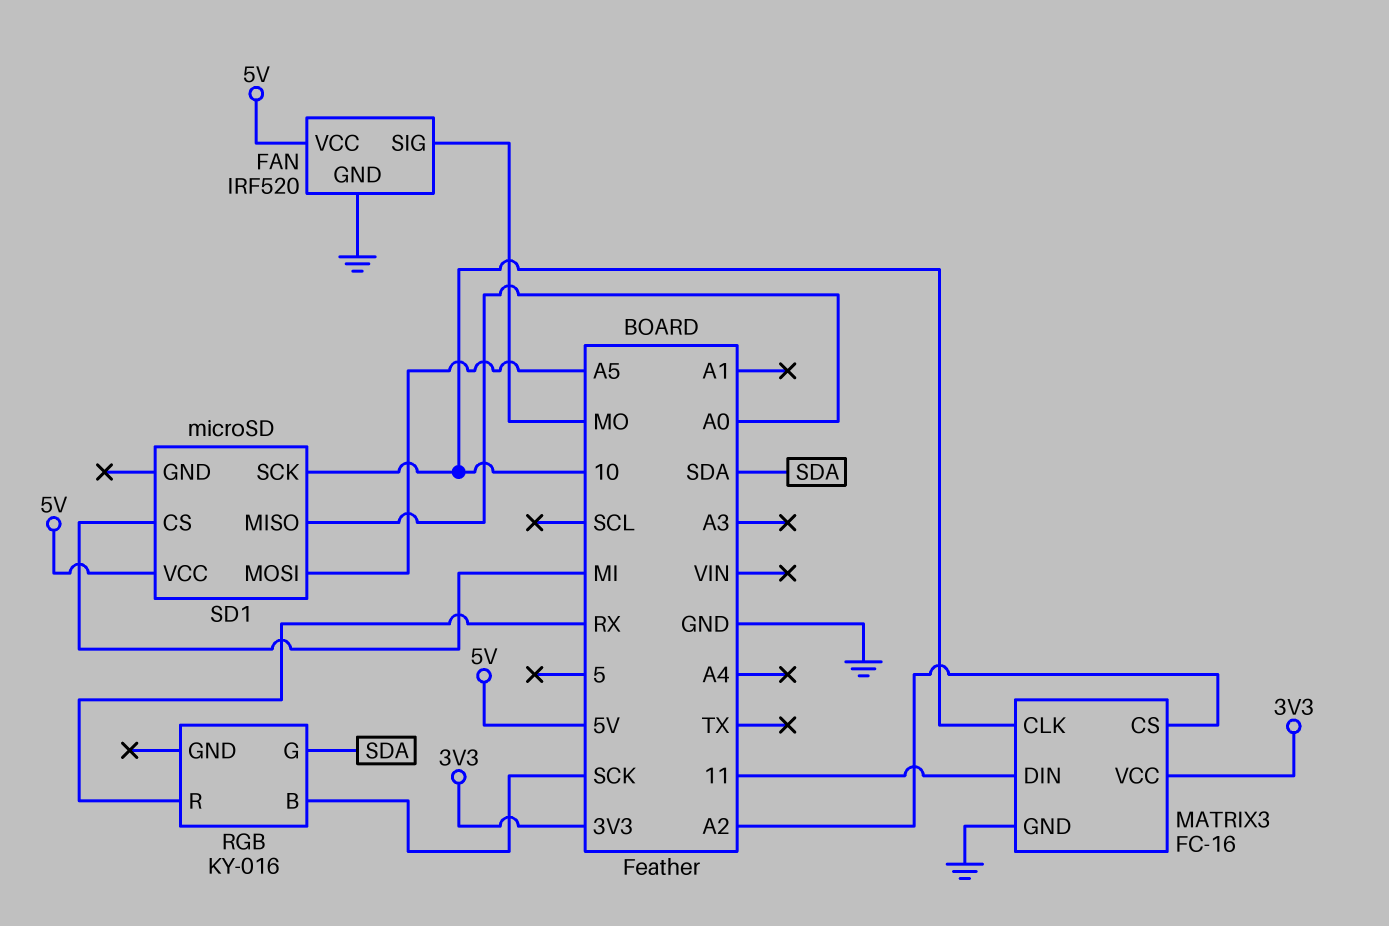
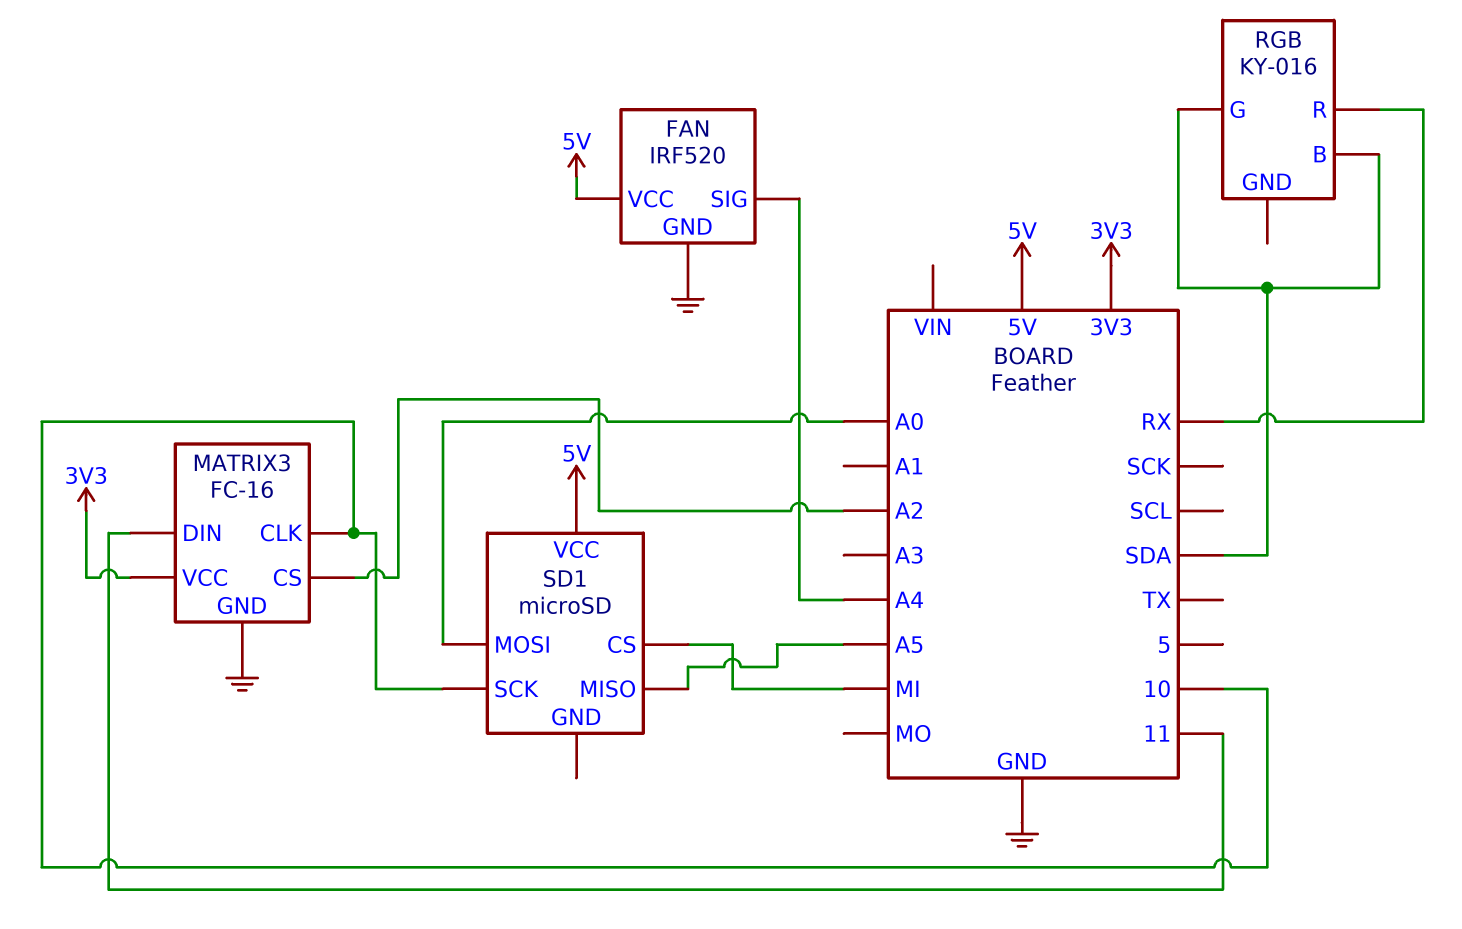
FAN pin SIG: MO -> A4
RGB pin B: SCK -> SDA
SD1 pin MISO: A0 -> A5
SD1 pin MOSI: A5 -> A0

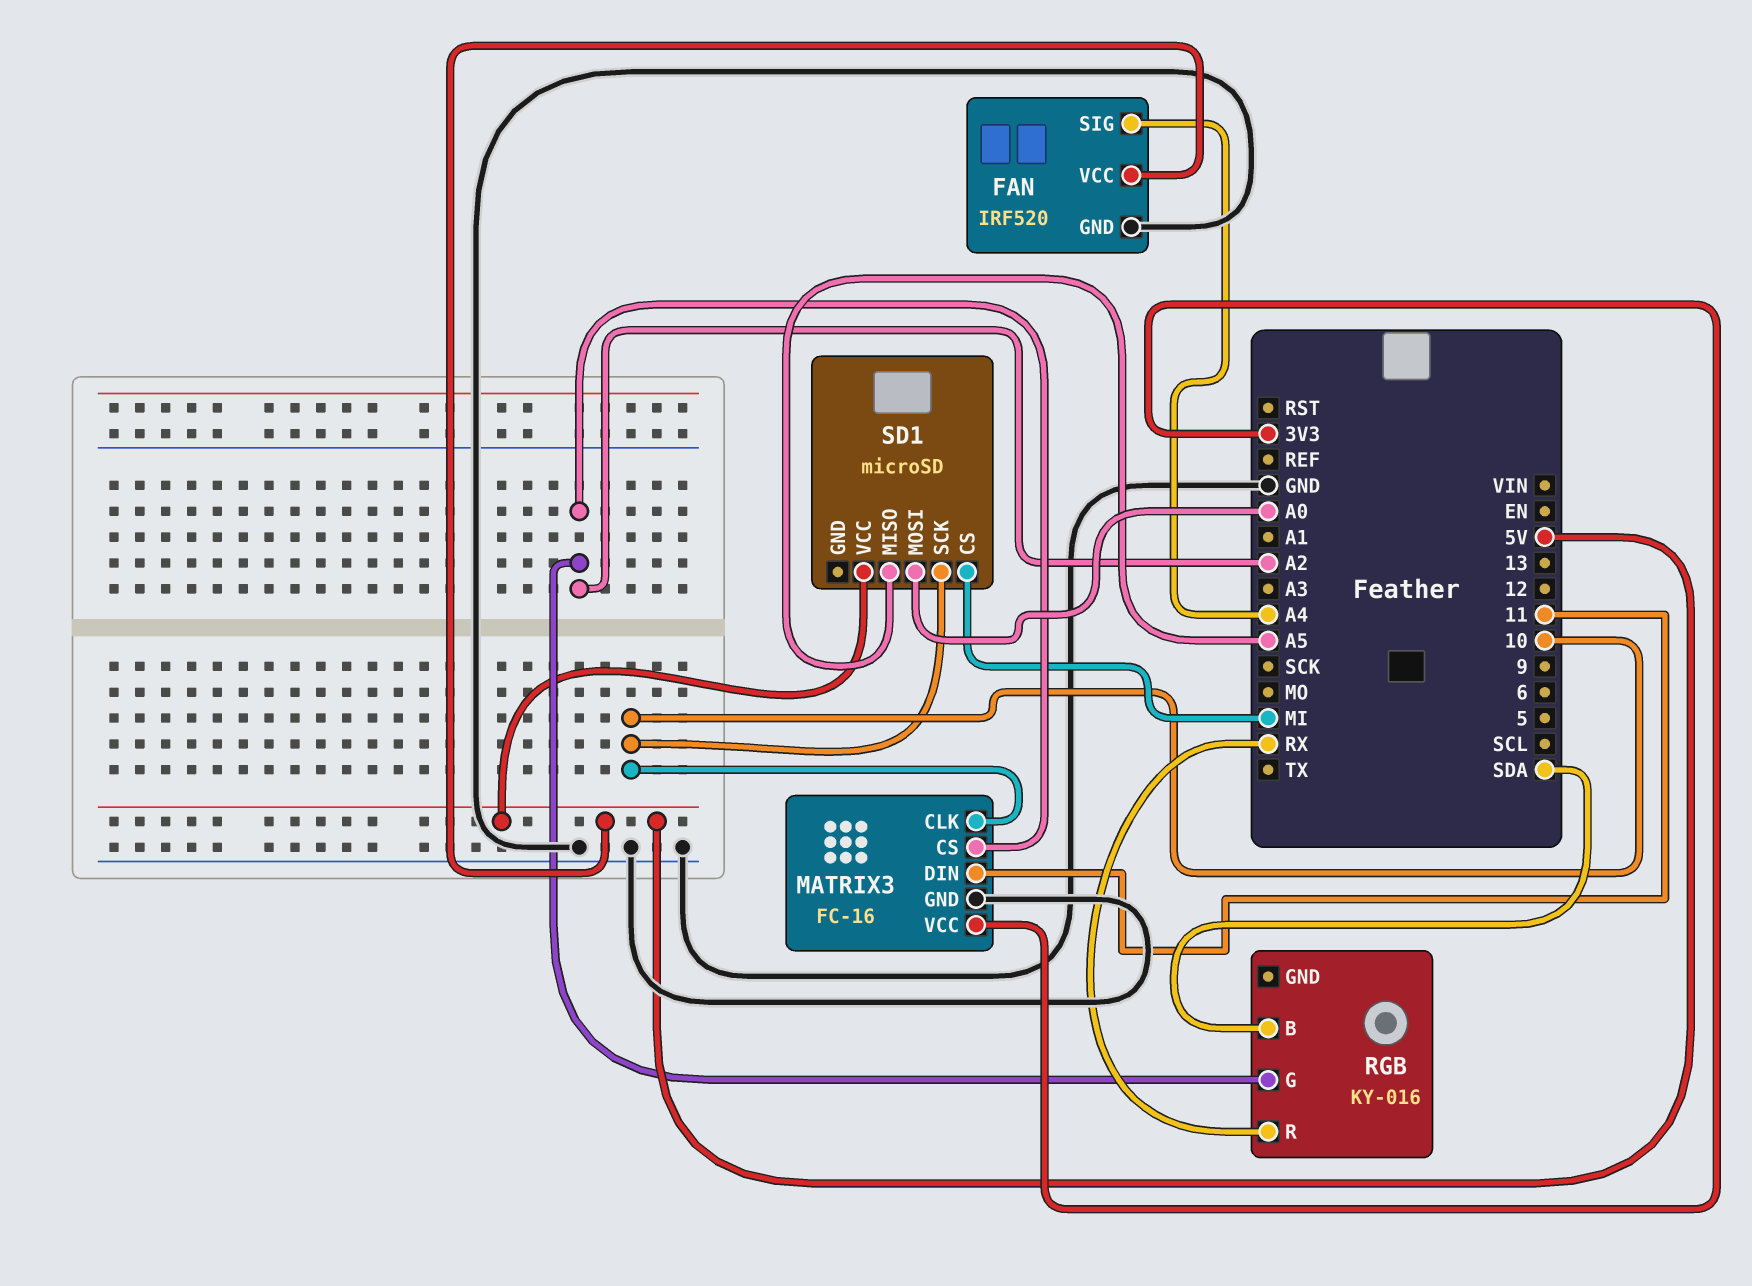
RGB pin G: SDA -> A2

